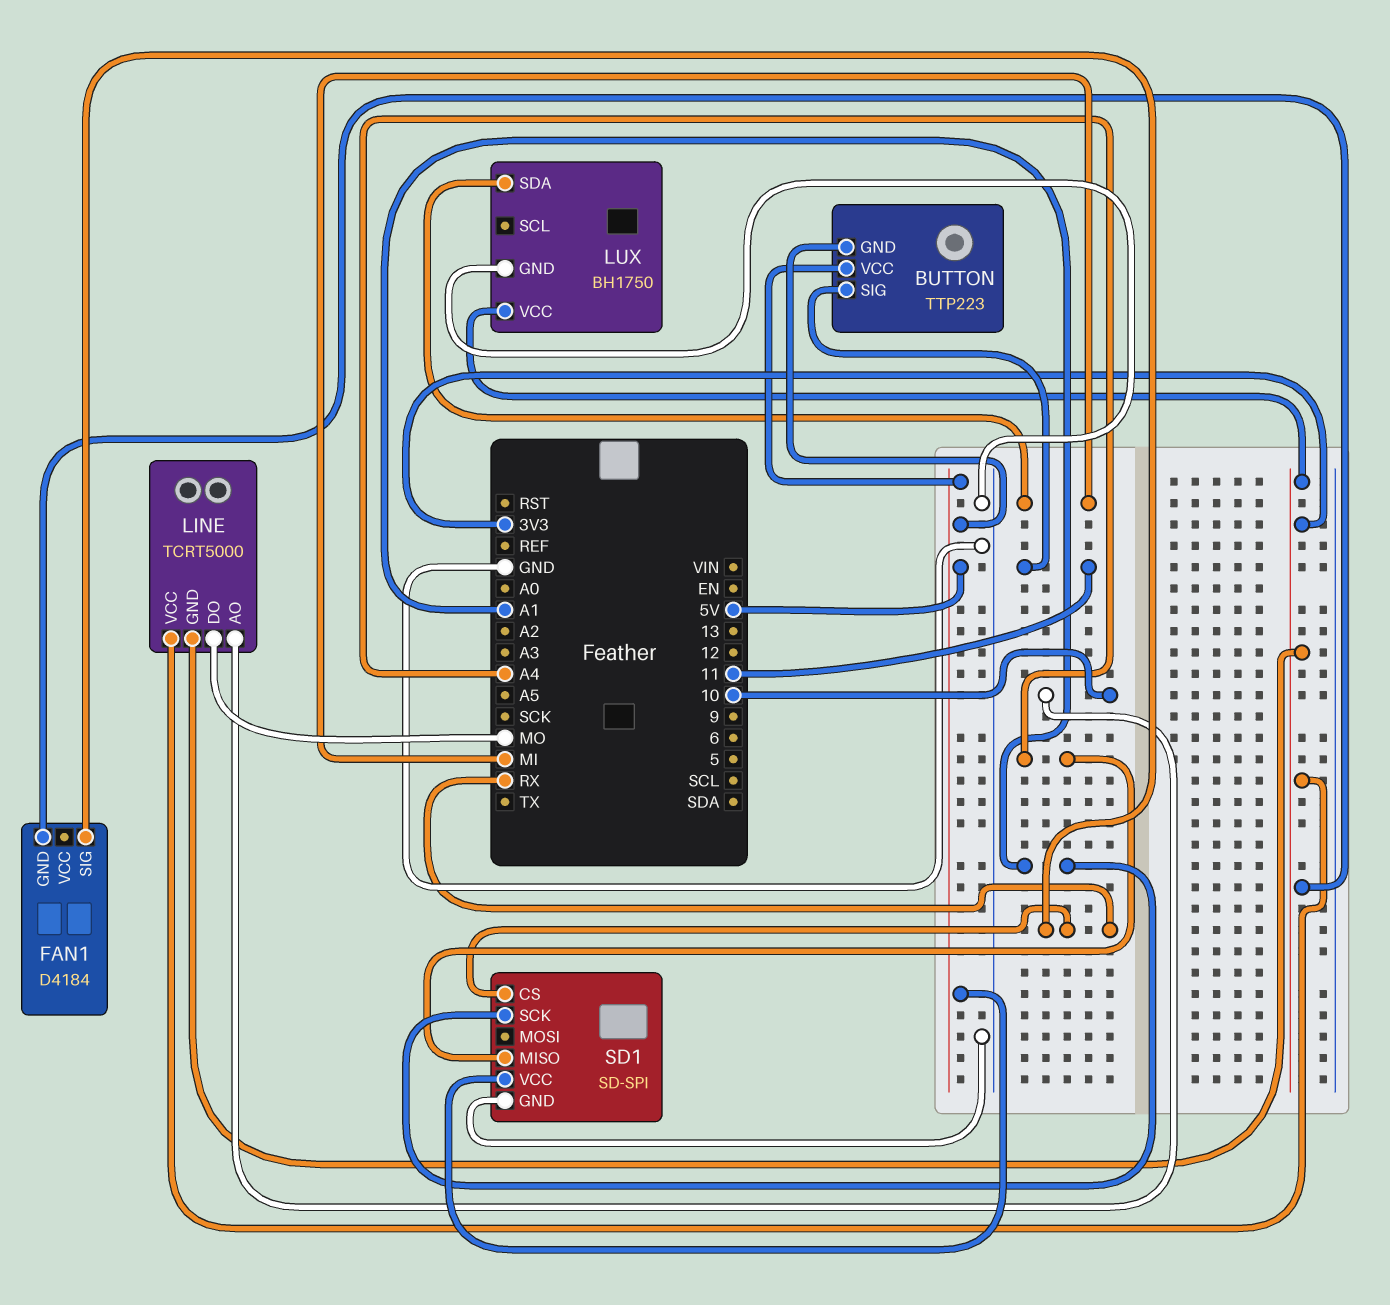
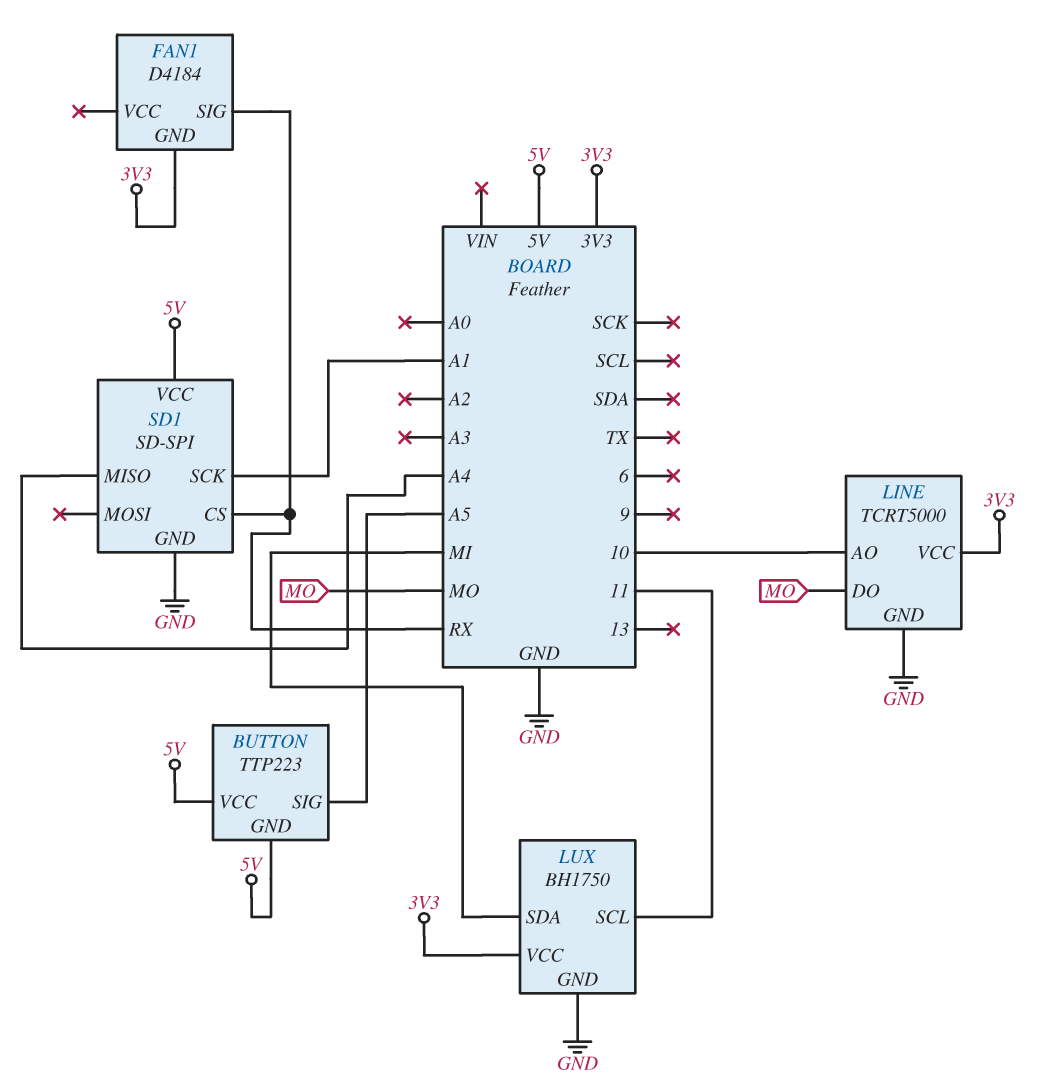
BUTTON pin SIG: 11 -> A5
LINE pin GND: 3V3 -> GND
LUX pin SCL: none -> 11

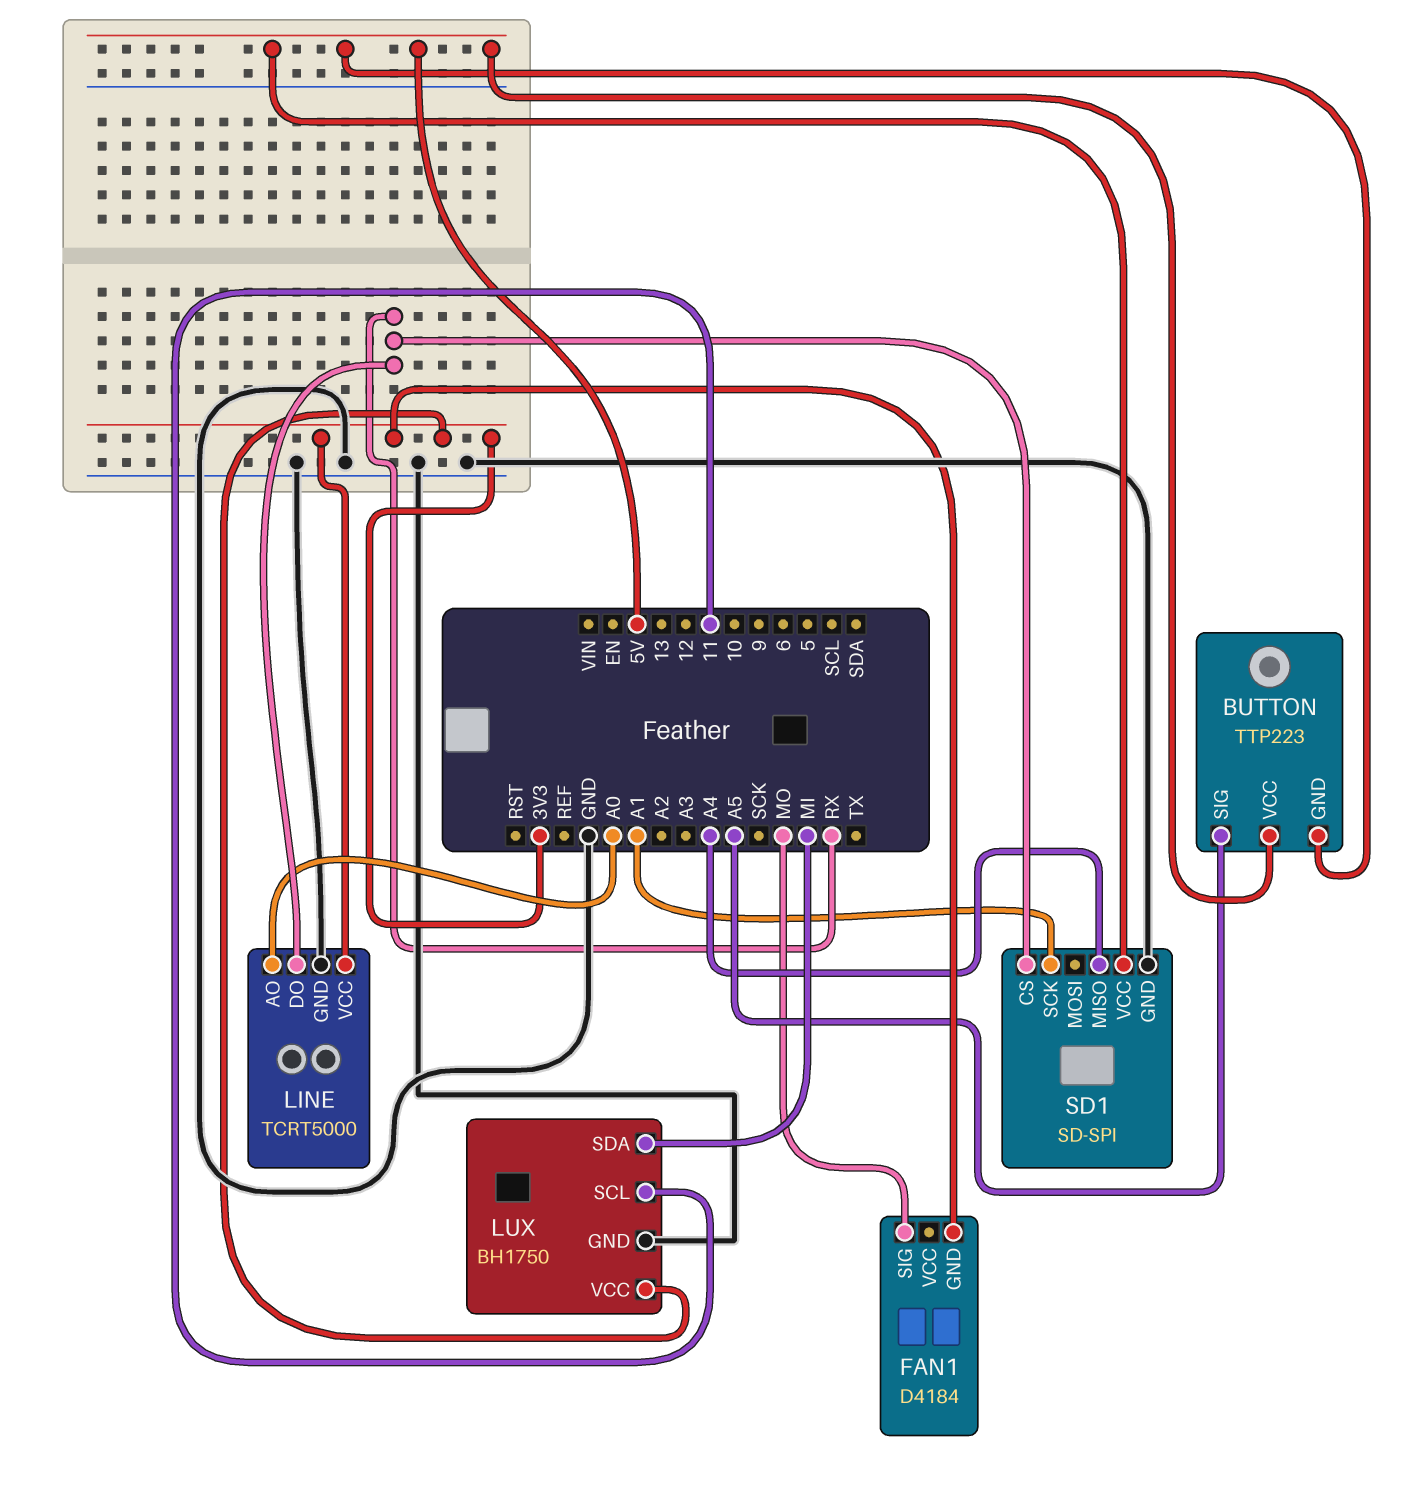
FAN1 pin SIG: RX -> MO
LINE pin AO: 10 -> A0
LINE pin DO: MO -> RX

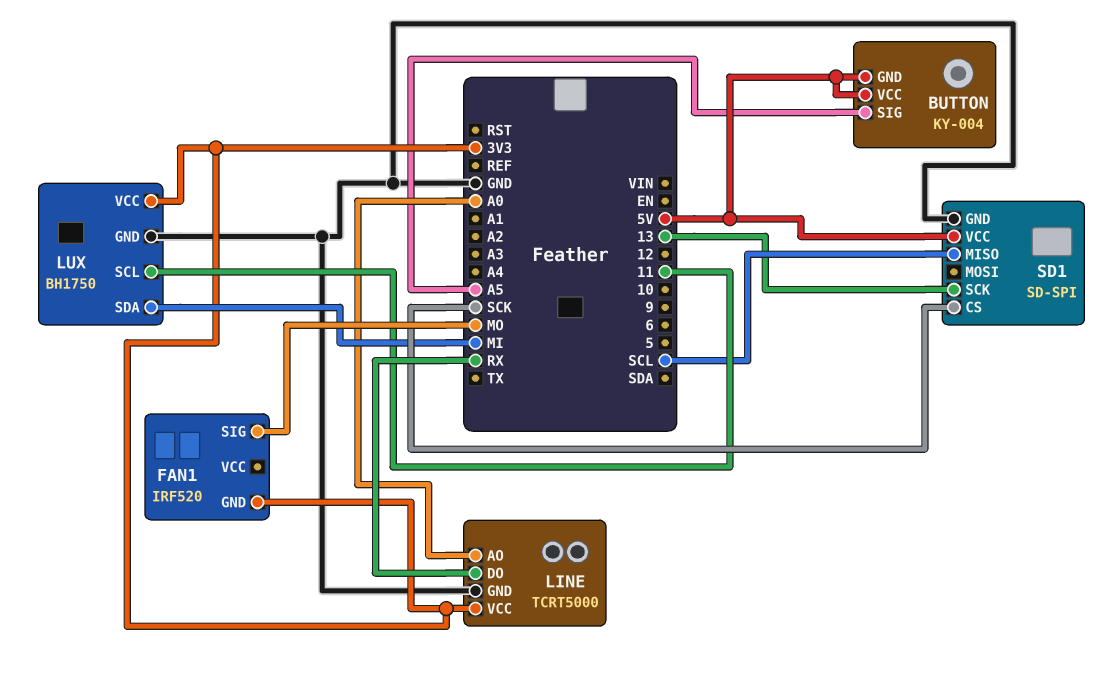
BUTTON: TTP223 -> KY-004
FAN1: D4184 -> IRF520
SD1 pin CS: RX -> SCK
SD1 pin MISO: A4 -> SCL
SD1 pin SCK: A1 -> 13

